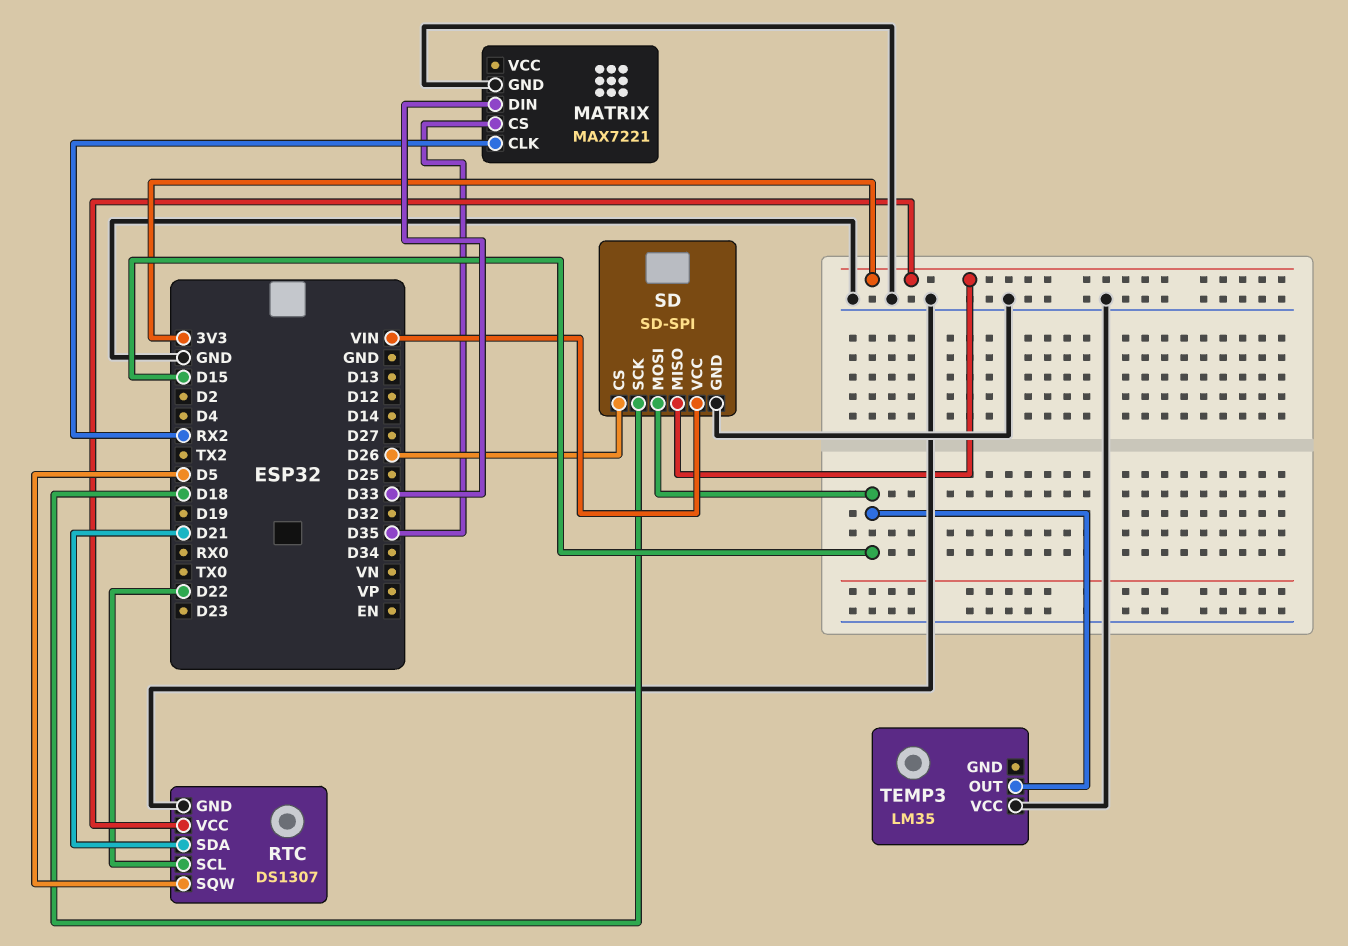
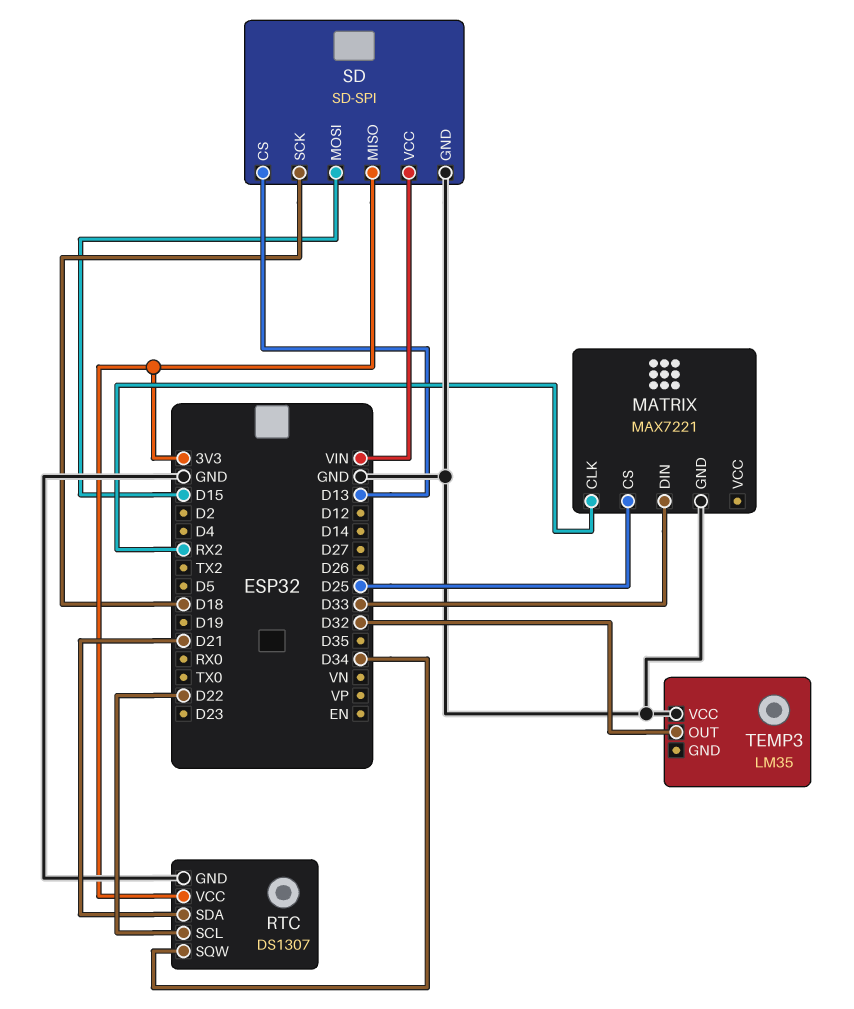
MATRIX pin CS: D35 -> D25
RTC pin SQW: D5 -> D34
SD pin CS: D26 -> D13
TEMP3 pin OUT: D15 -> D32

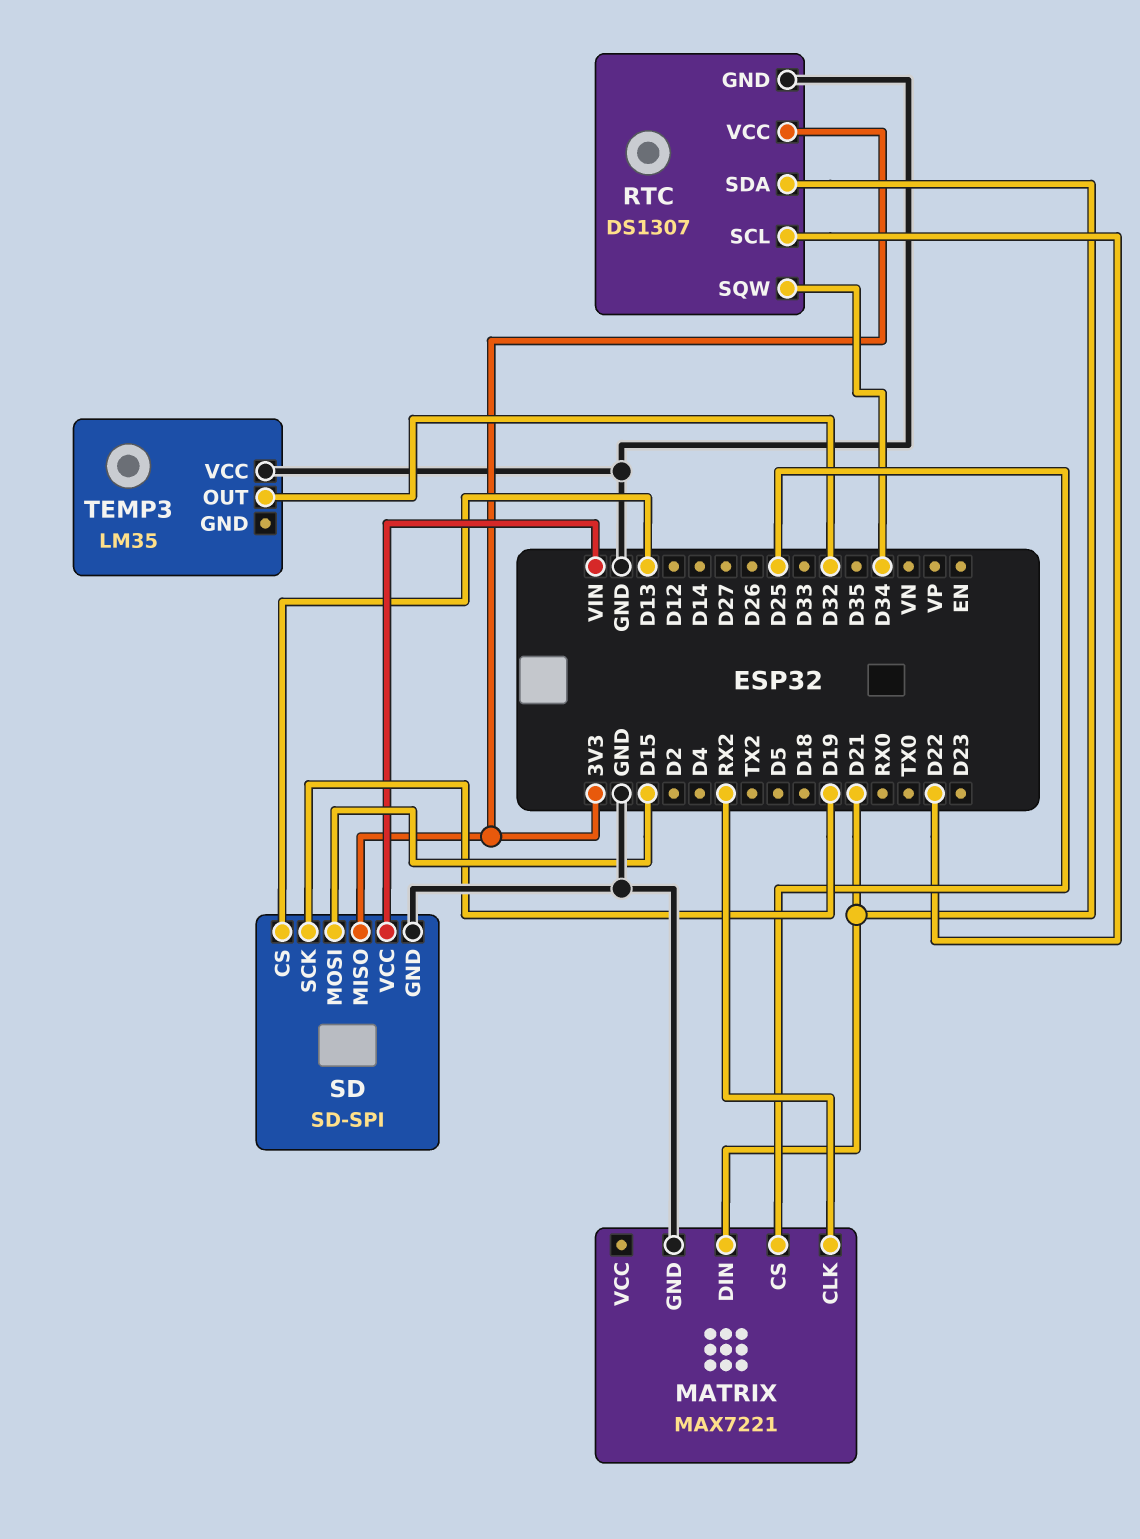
MATRIX pin DIN: D33 -> D21
SD pin SCK: D18 -> D19

